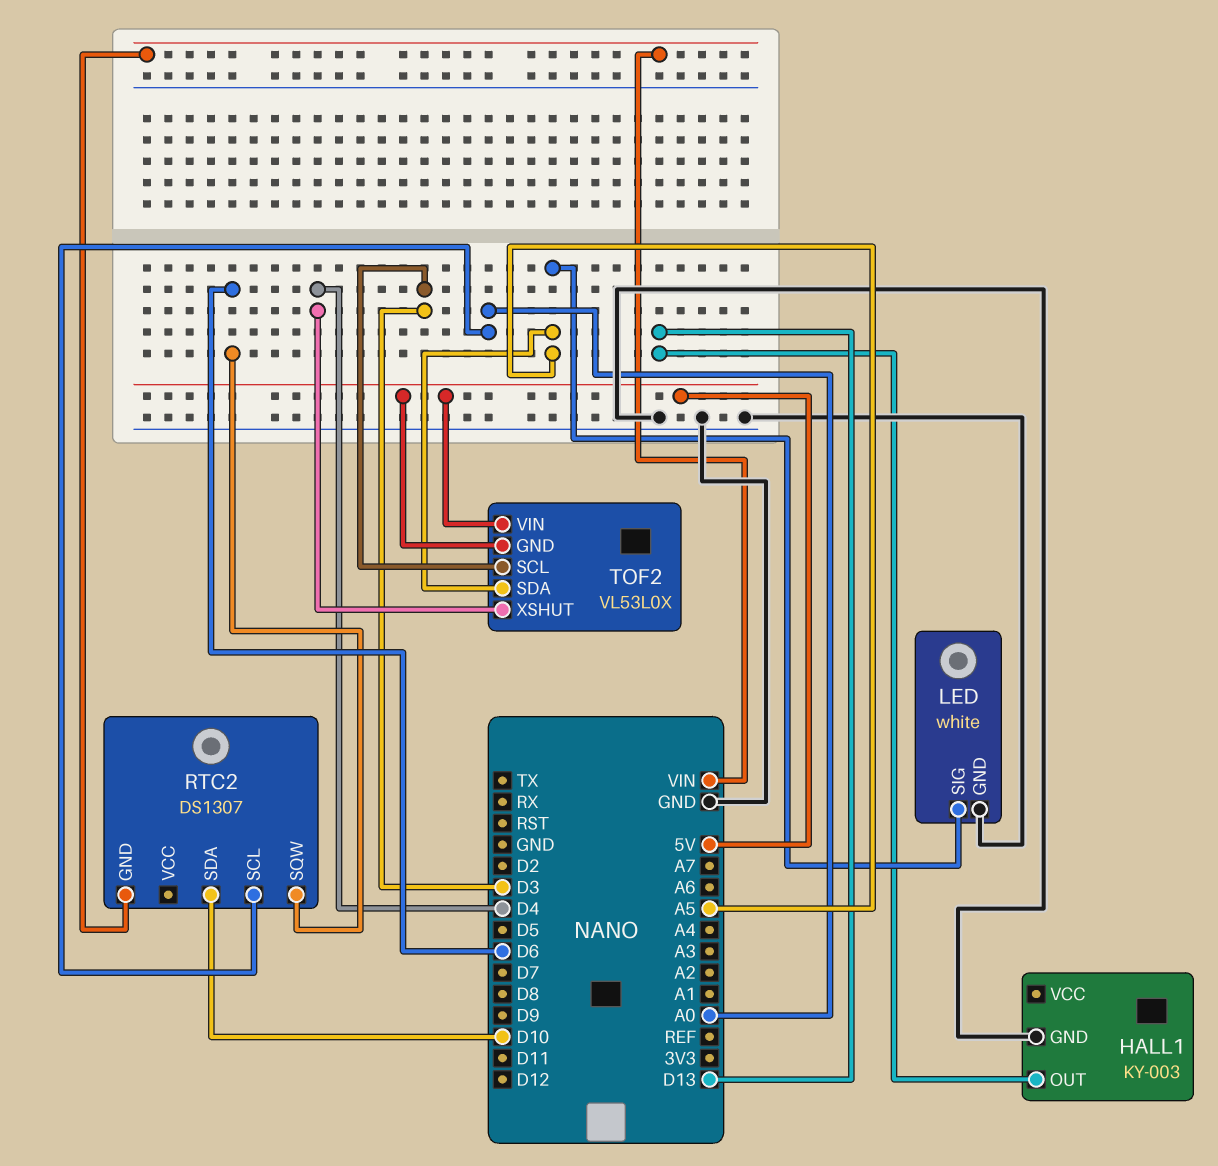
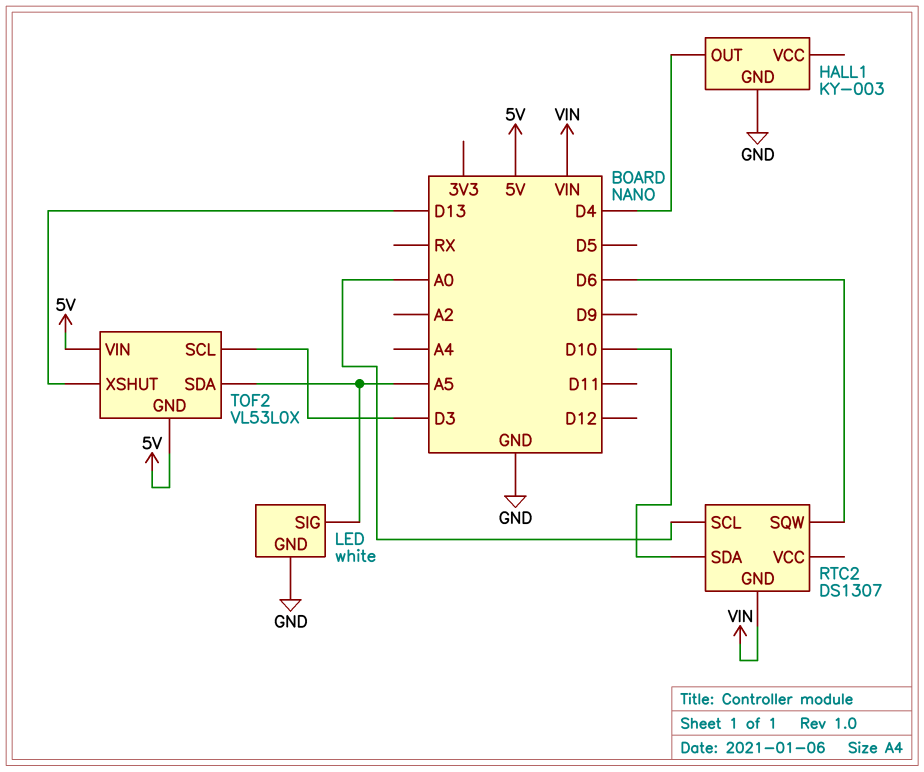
HALL1 pin OUT: D13 -> D4
TOF2 pin XSHUT: D4 -> D13

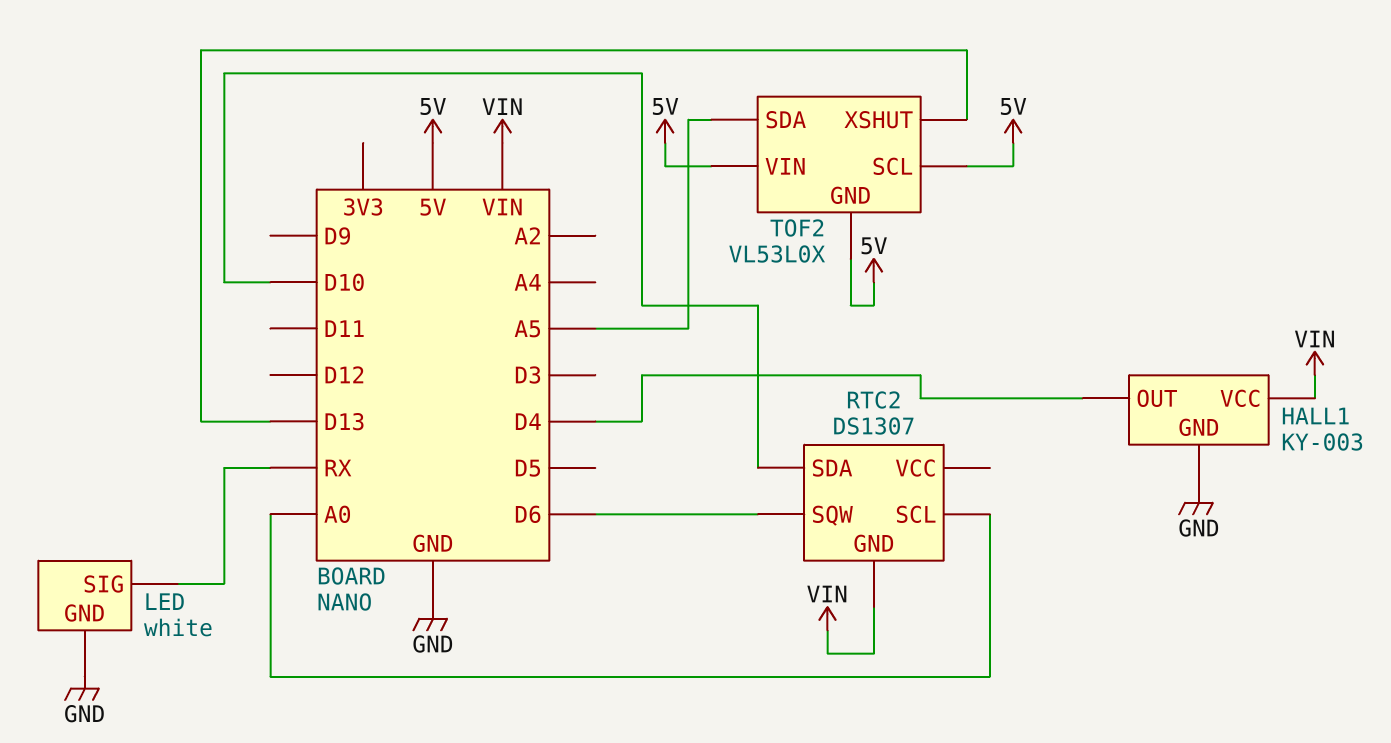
HALL1 pin VCC: none -> VIN
LED pin SIG: A5 -> RX
TOF2 pin SCL: D3 -> 5V

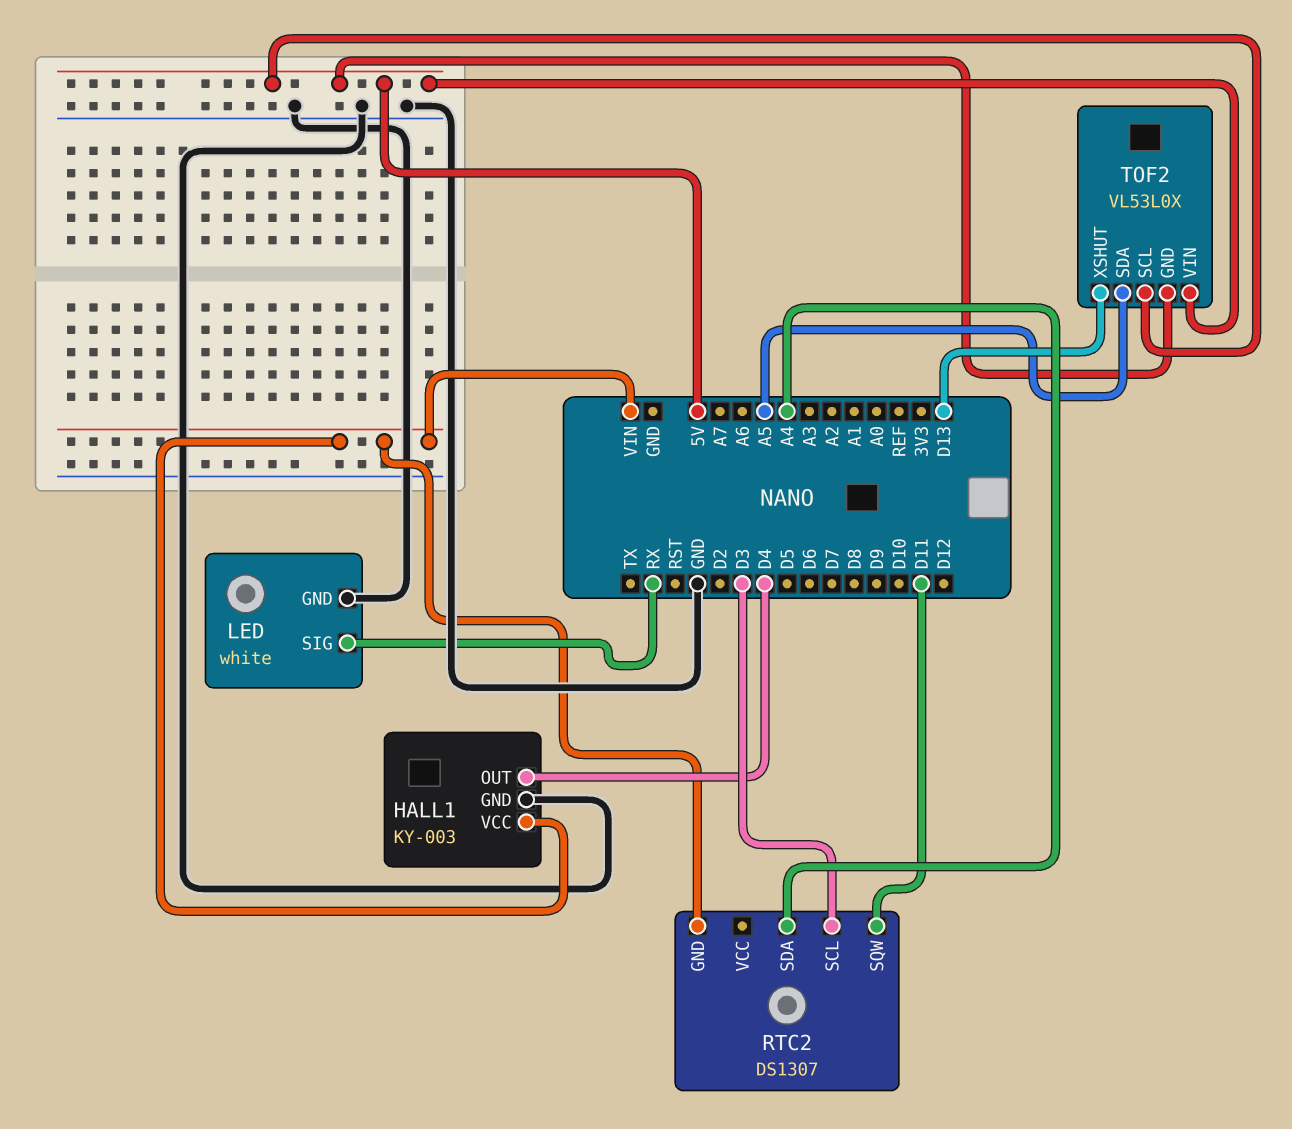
RTC2 pin SCL: A0 -> D3
RTC2 pin SDA: D10 -> A4
RTC2 pin SQW: D6 -> D11

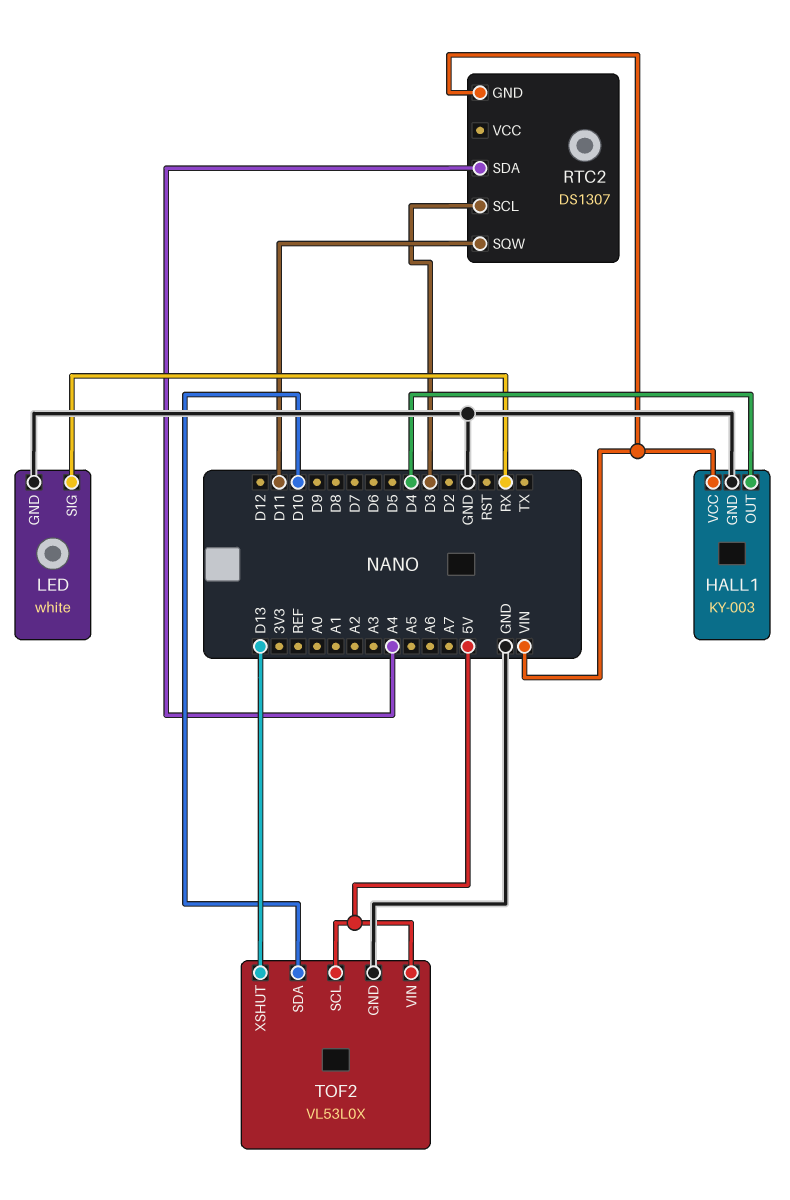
TOF2 pin GND: 5V -> GND
TOF2 pin SDA: A5 -> D10

